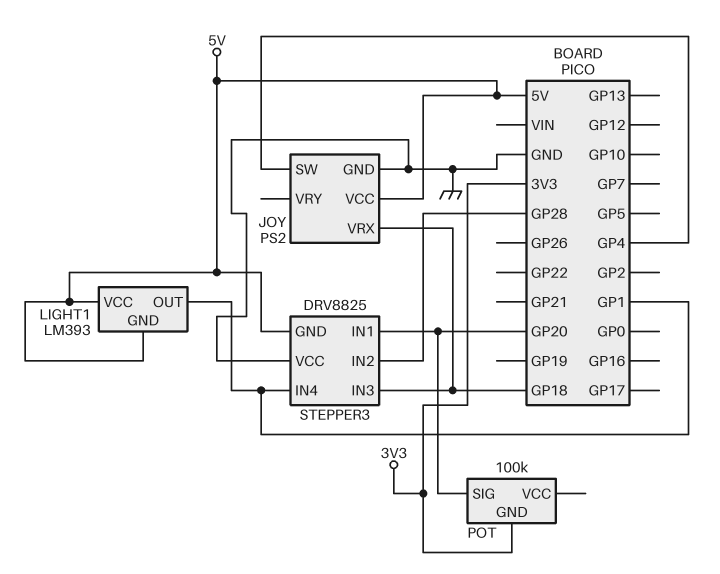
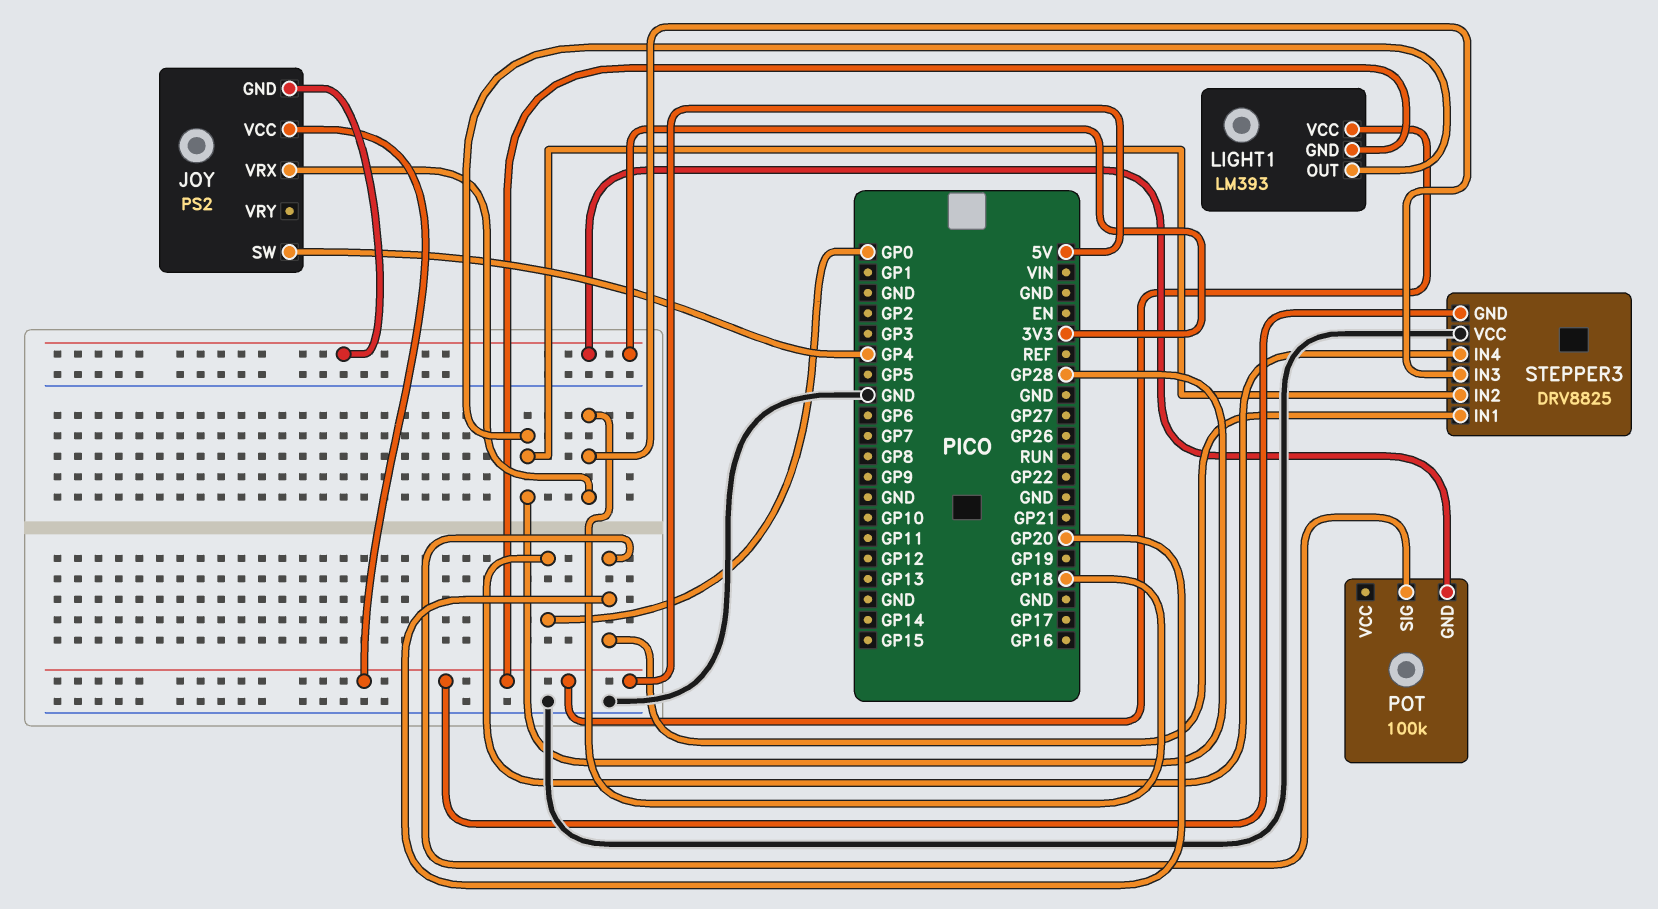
JOY pin GND: GND -> 3V3
LIGHT1 pin OUT: GP1 -> GP28
STEPPER3 pin IN4: GP1 -> GP0

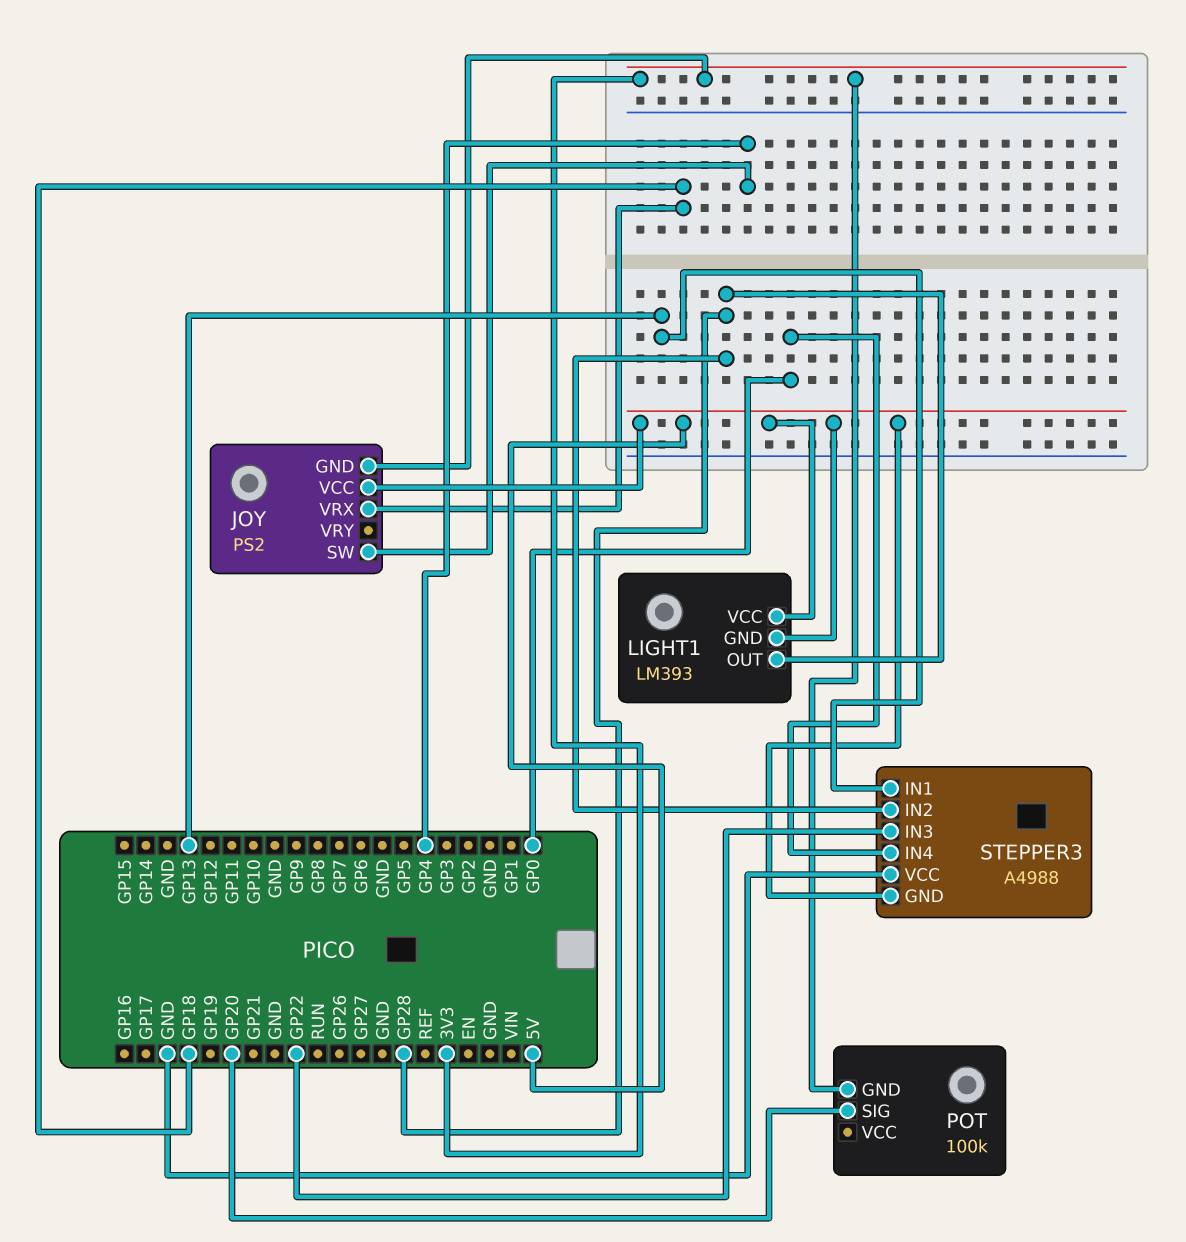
STEPPER3: DRV8825 -> A4988
STEPPER3 pin IN1: GP20 -> GP13
STEPPER3 pin IN3: GP18 -> GP22

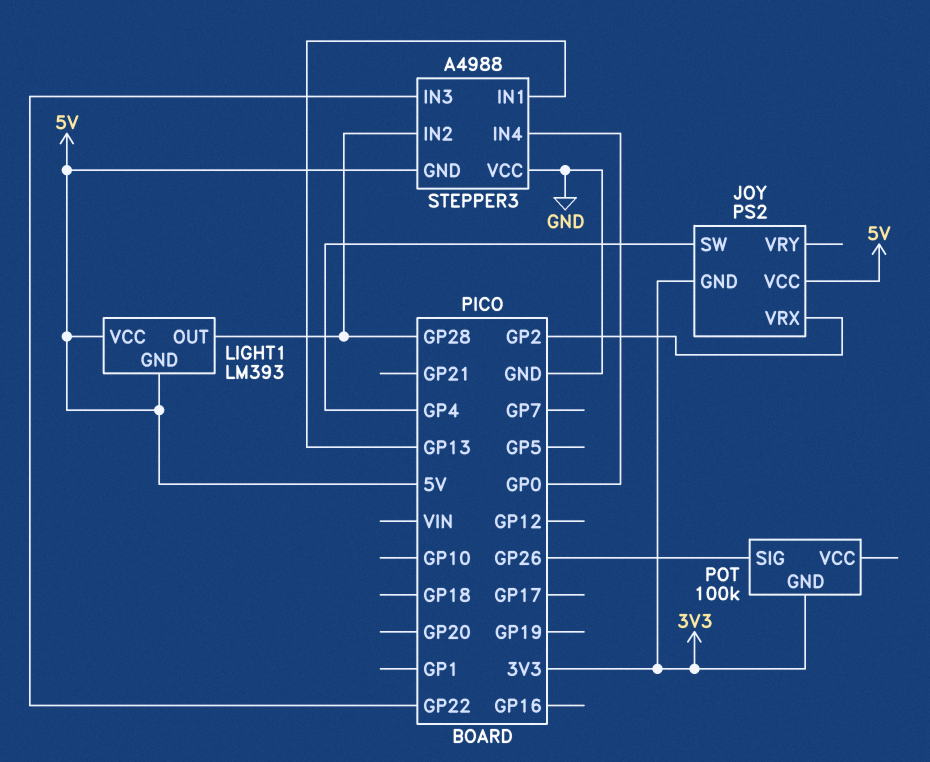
JOY pin VRX: GP18 -> GP2
POT pin SIG: GP20 -> GP26

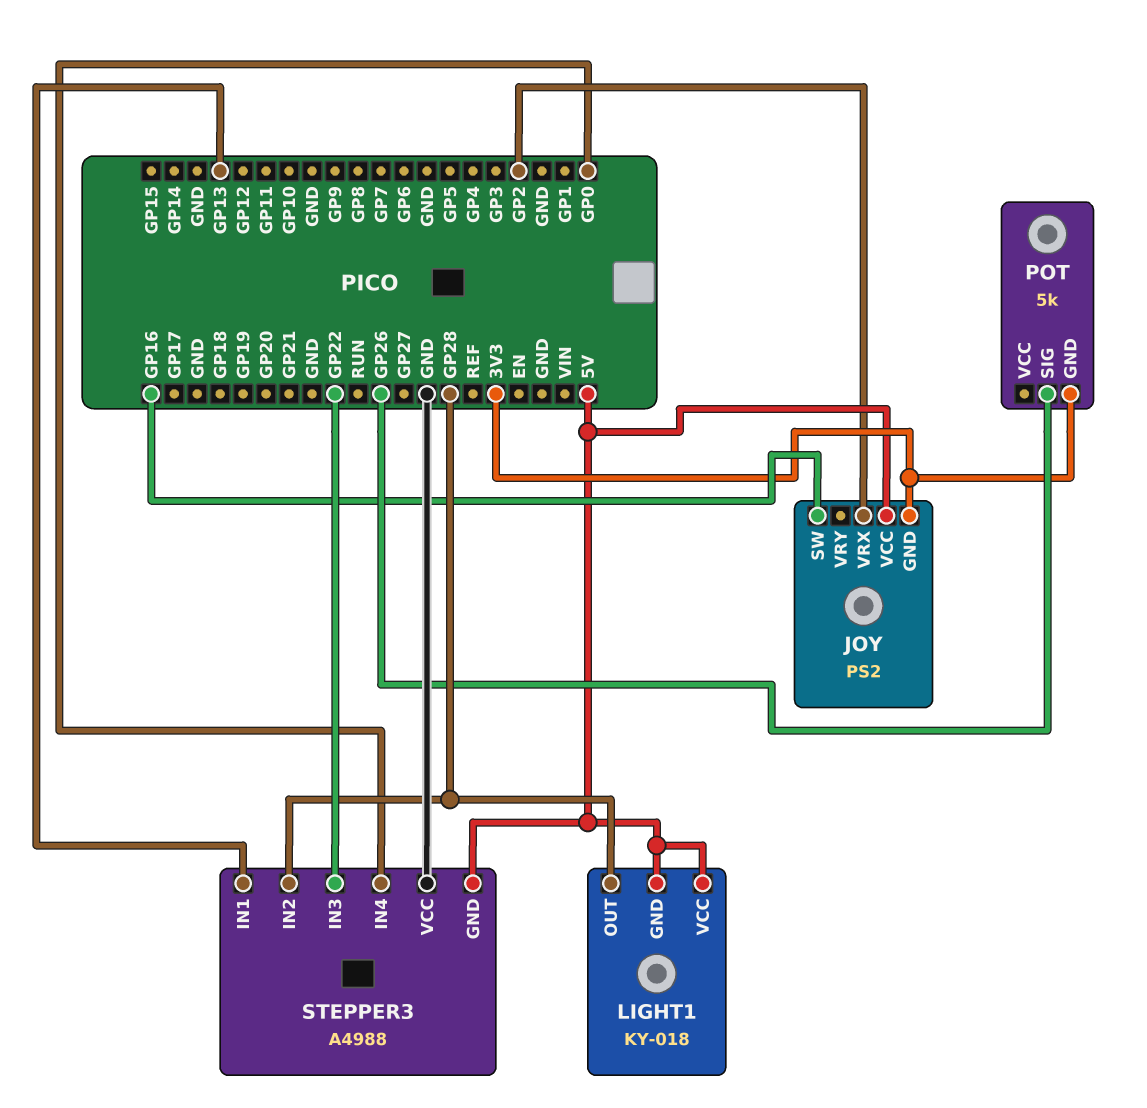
JOY pin SW: GP4 -> GP16
LIGHT1: LM393 -> KY-018
POT: 100k -> 5k

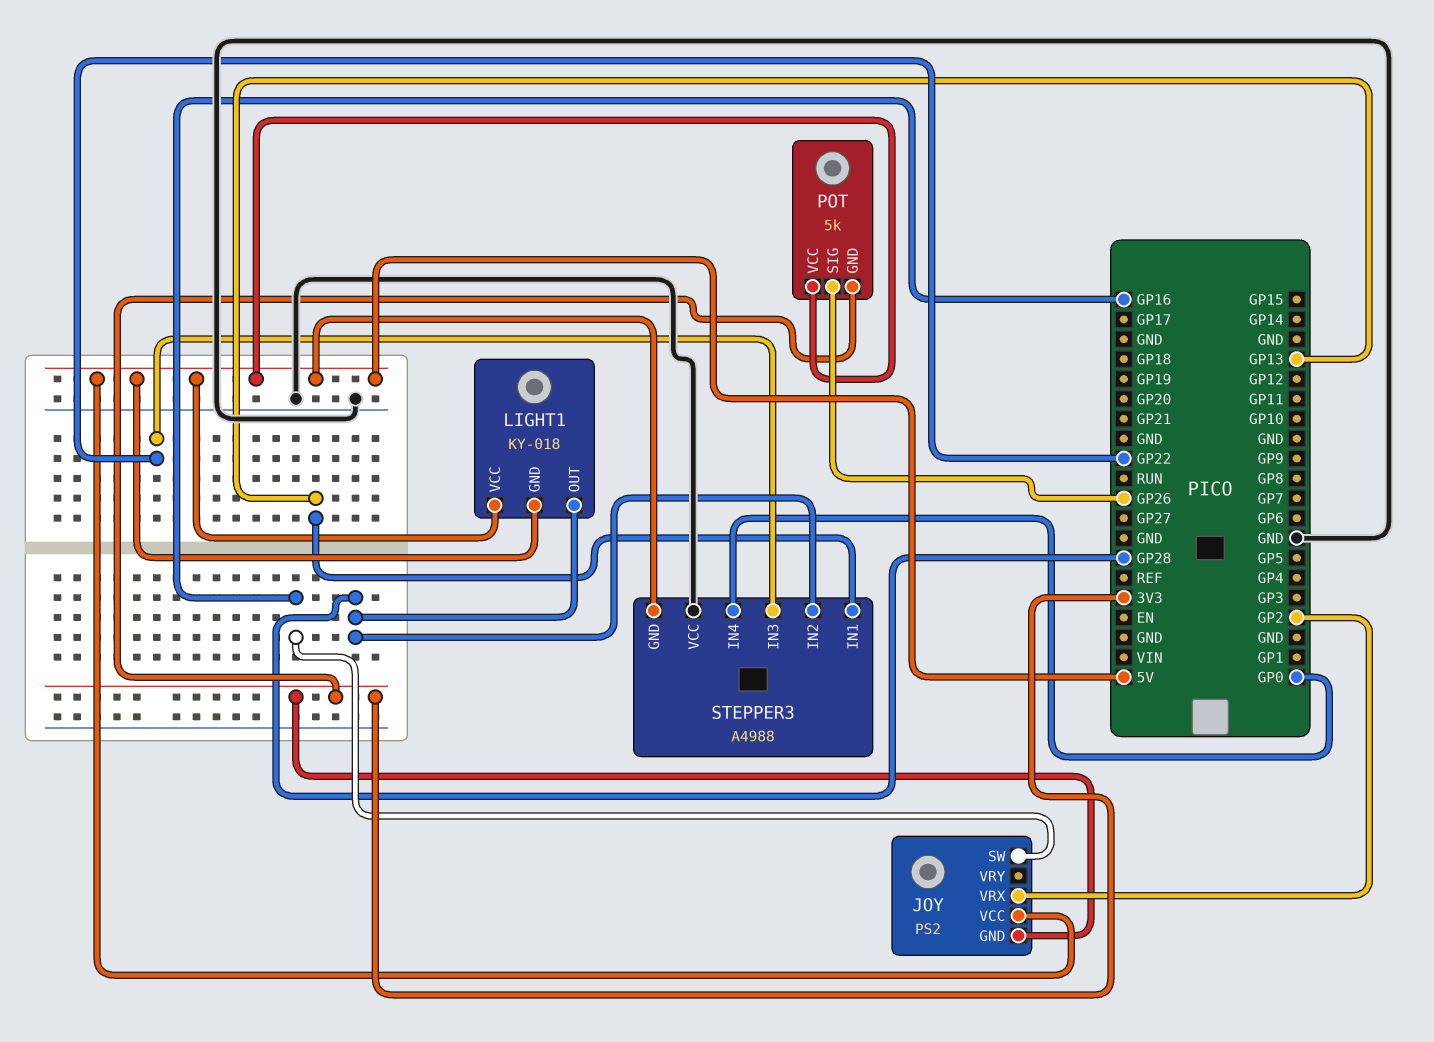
POT pin VCC: none -> 5V

